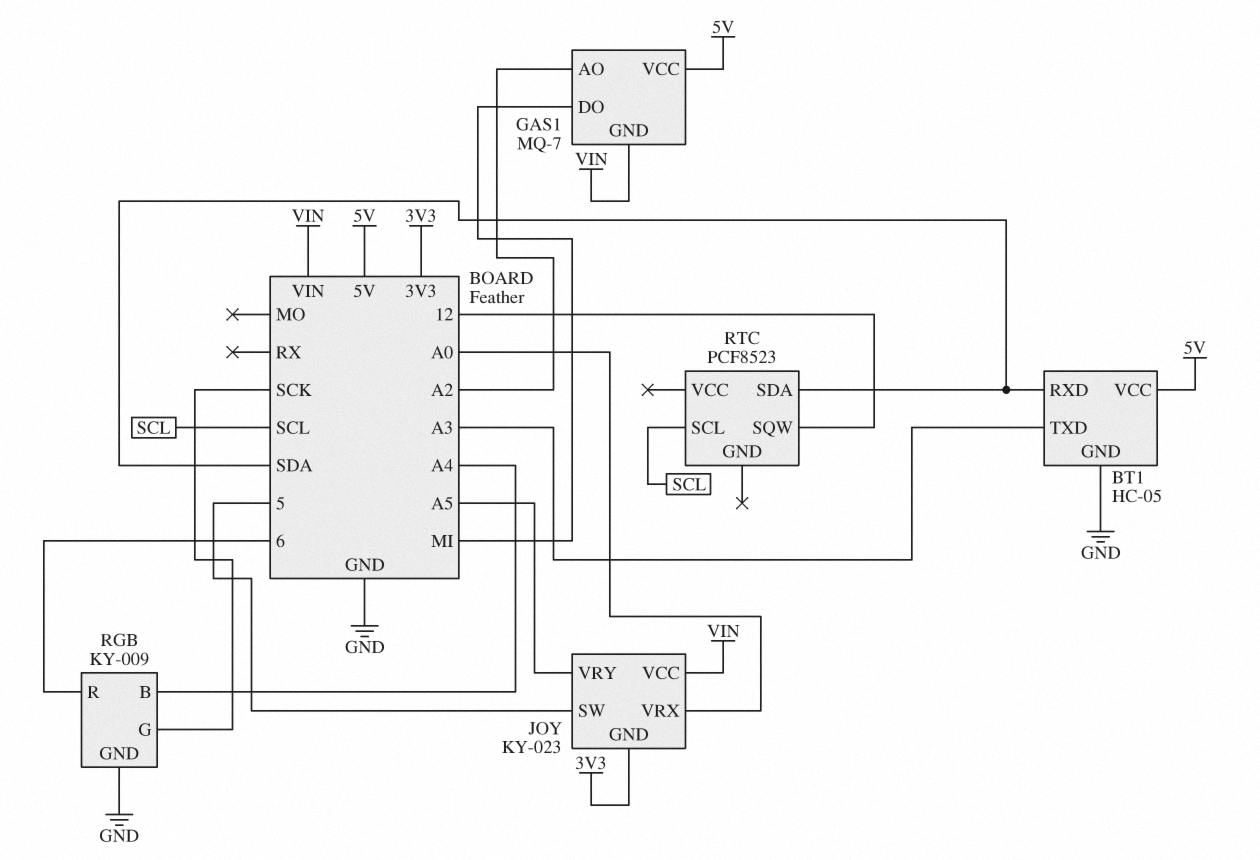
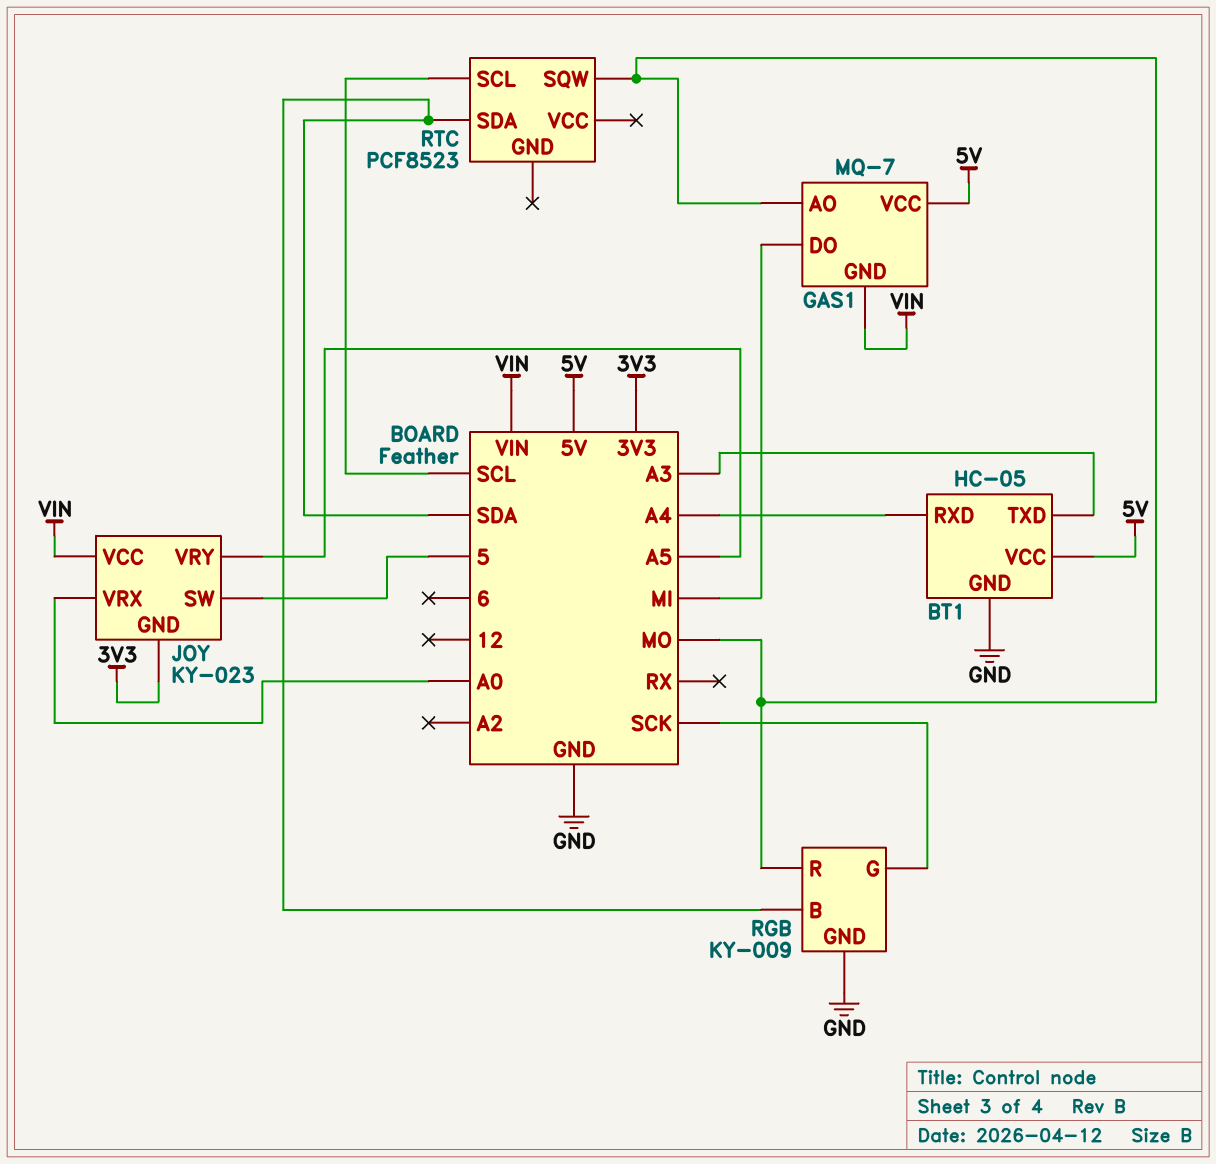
BT1 pin RXD: SDA -> A4
GAS1 pin AO: A2 -> MO
RGB pin B: A4 -> SDA
RGB pin R: 6 -> MO
RTC pin SQW: 12 -> MO

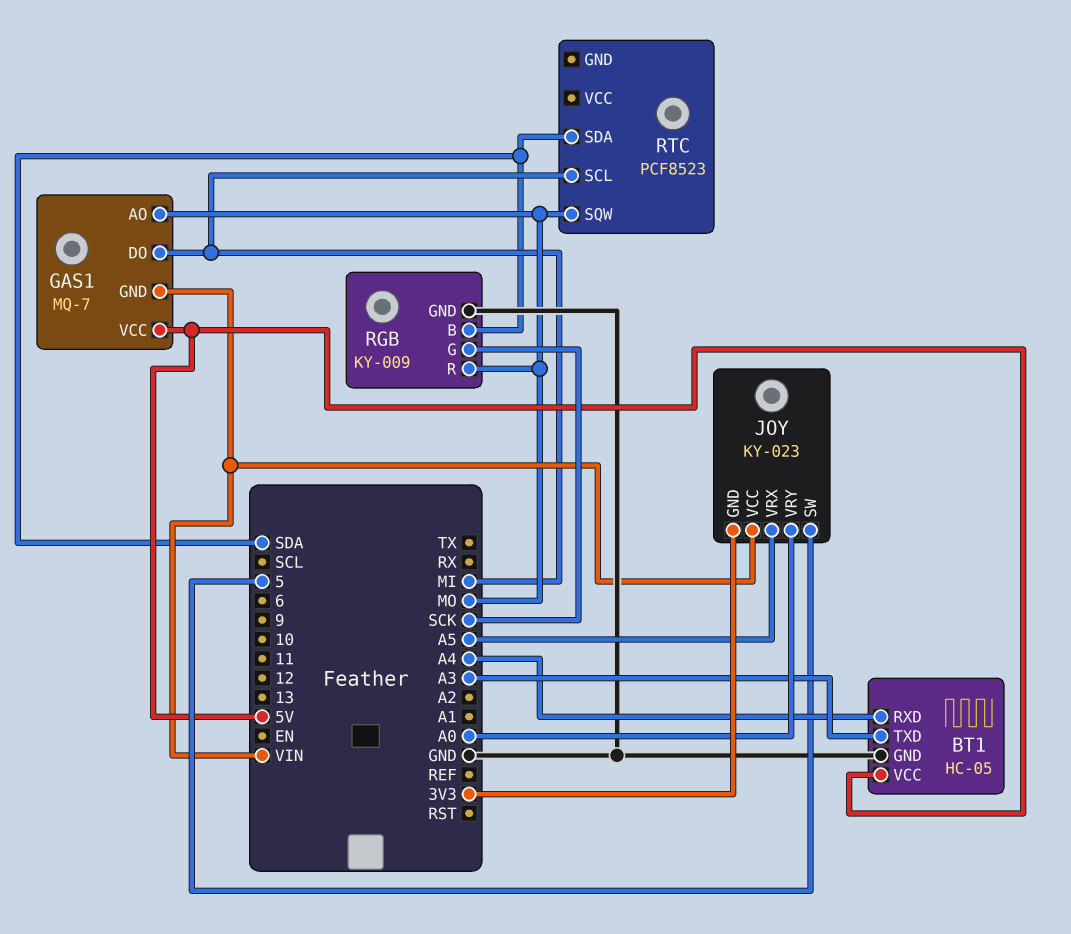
JOY pin VRX: A0 -> A5
JOY pin VRY: A5 -> A0
RTC pin SCL: SCL -> MI

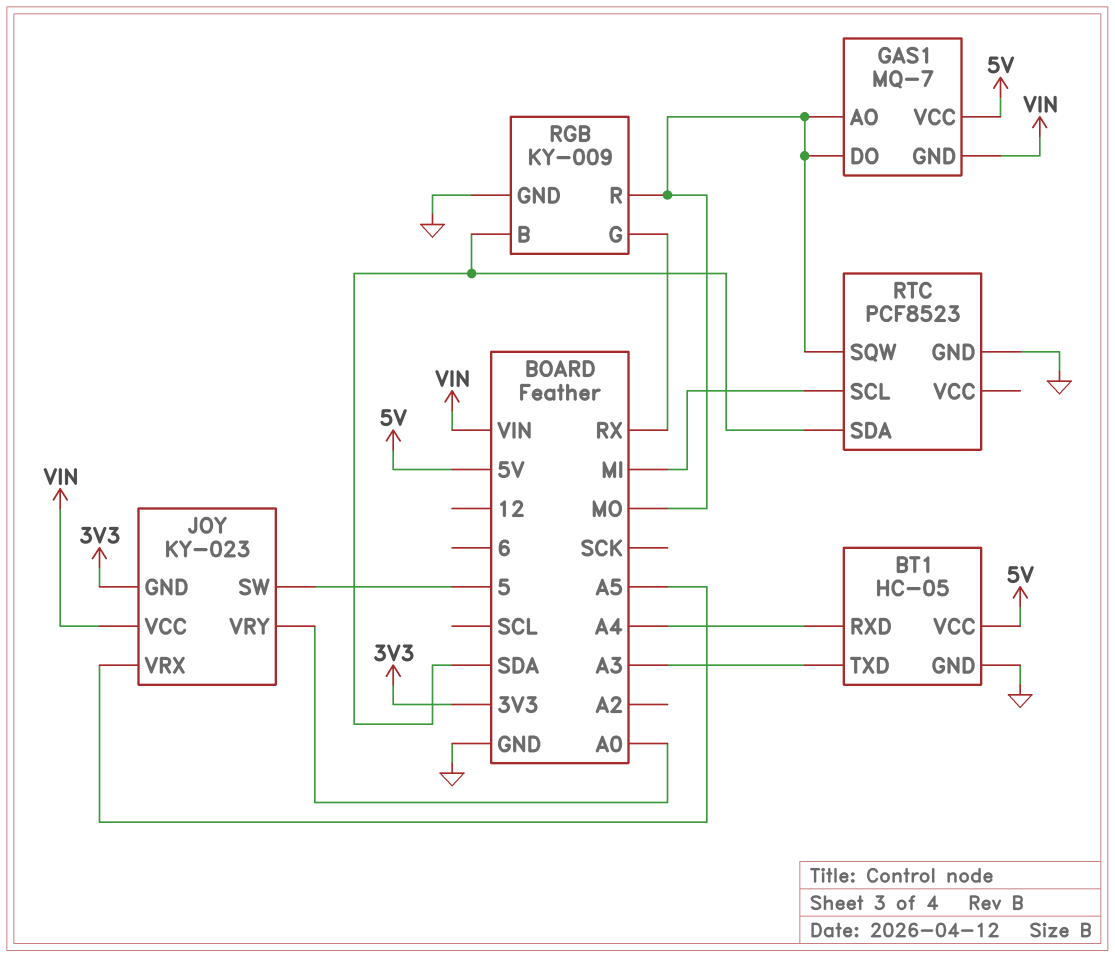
GAS1 pin DO: MI -> MO
RGB pin G: SCK -> RX
RTC pin GND: none -> GND

